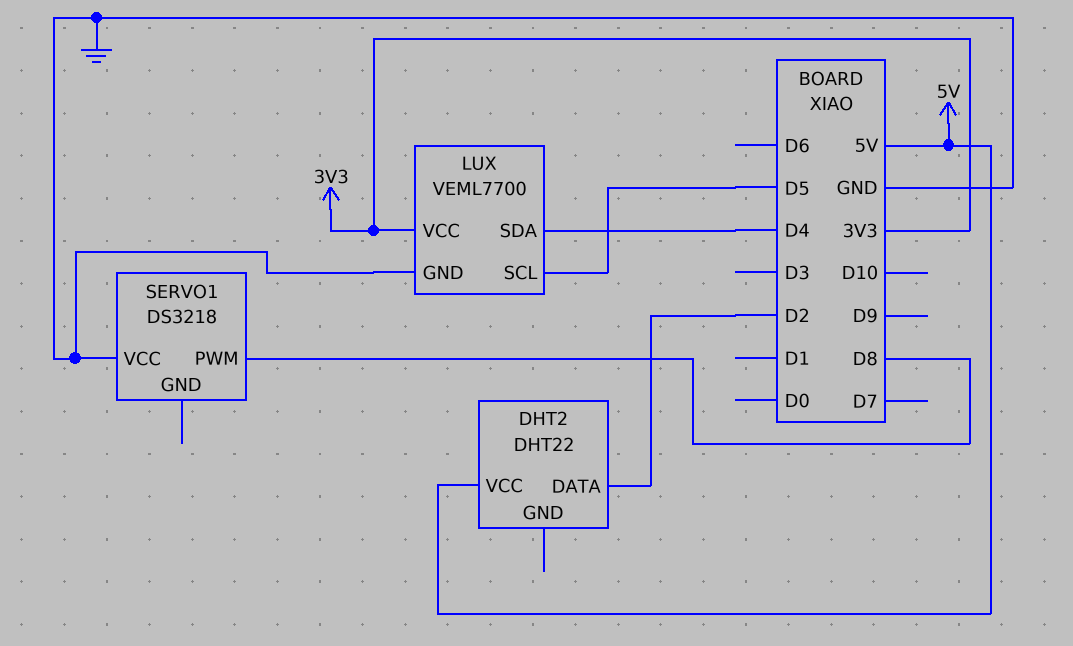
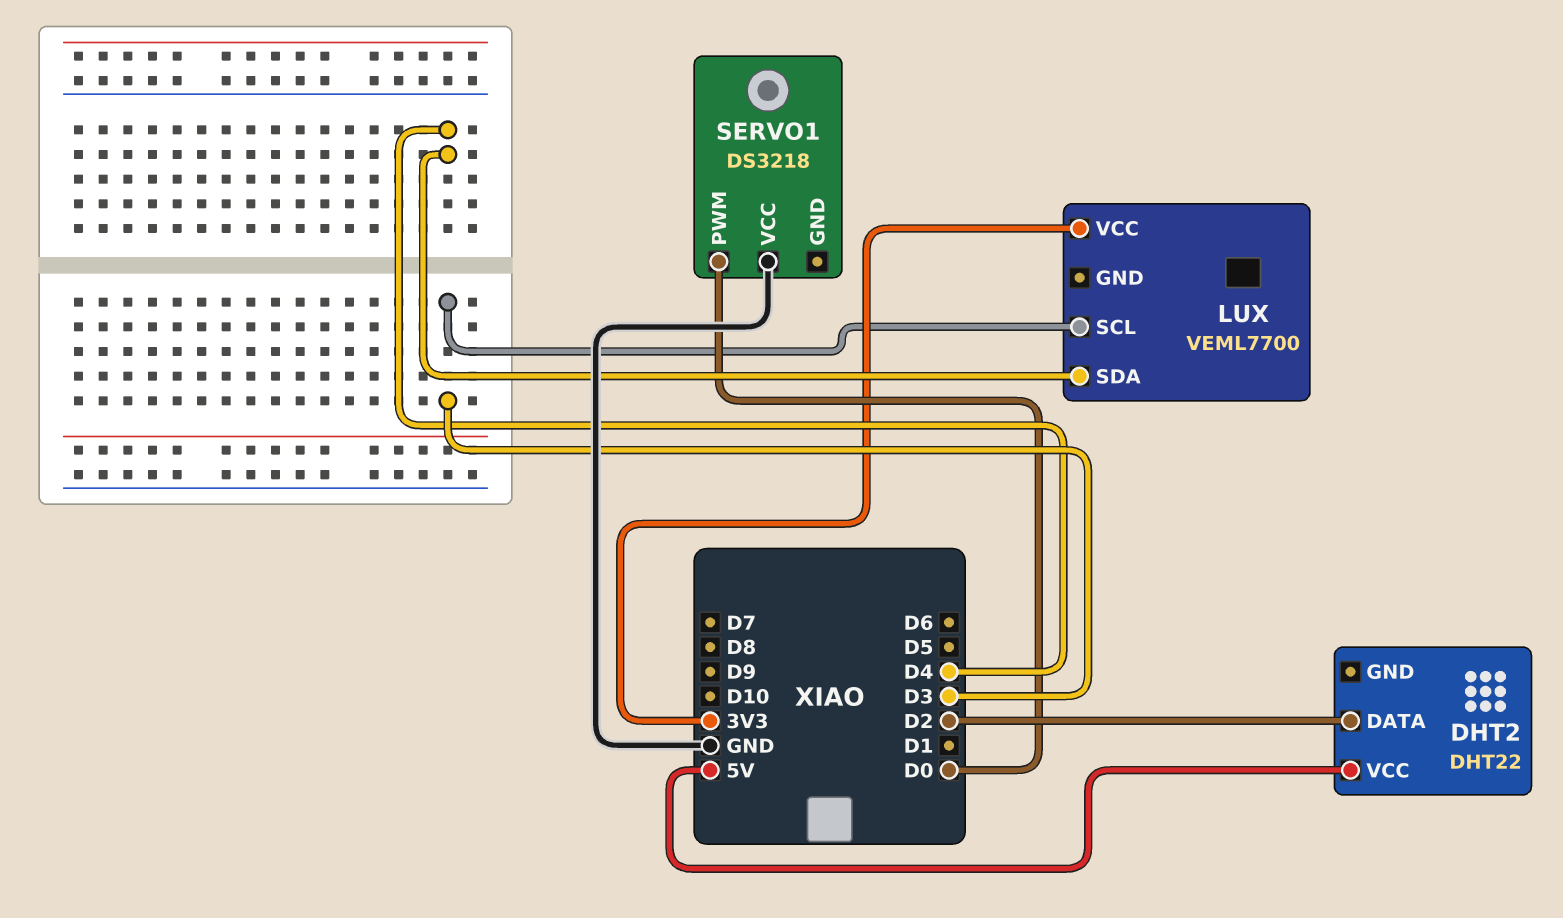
LUX pin GND: GND -> none
LUX pin SCL: D5 -> D3
SERVO1 pin PWM: D8 -> D0

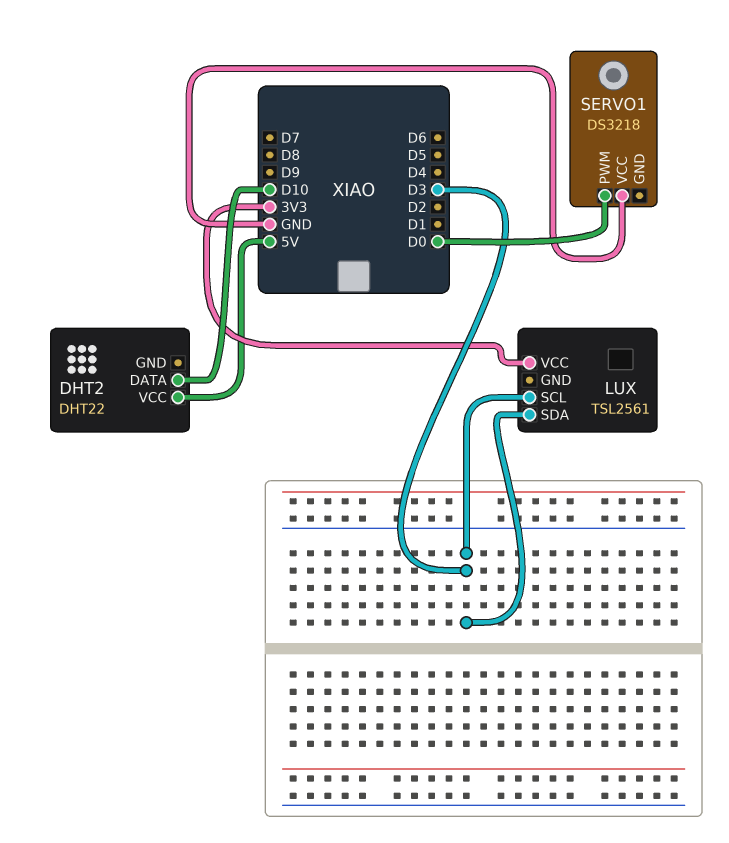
DHT2 pin DATA: D2 -> D10
LUX: VEML7700 -> TSL2561
LUX pin SDA: D4 -> D3

